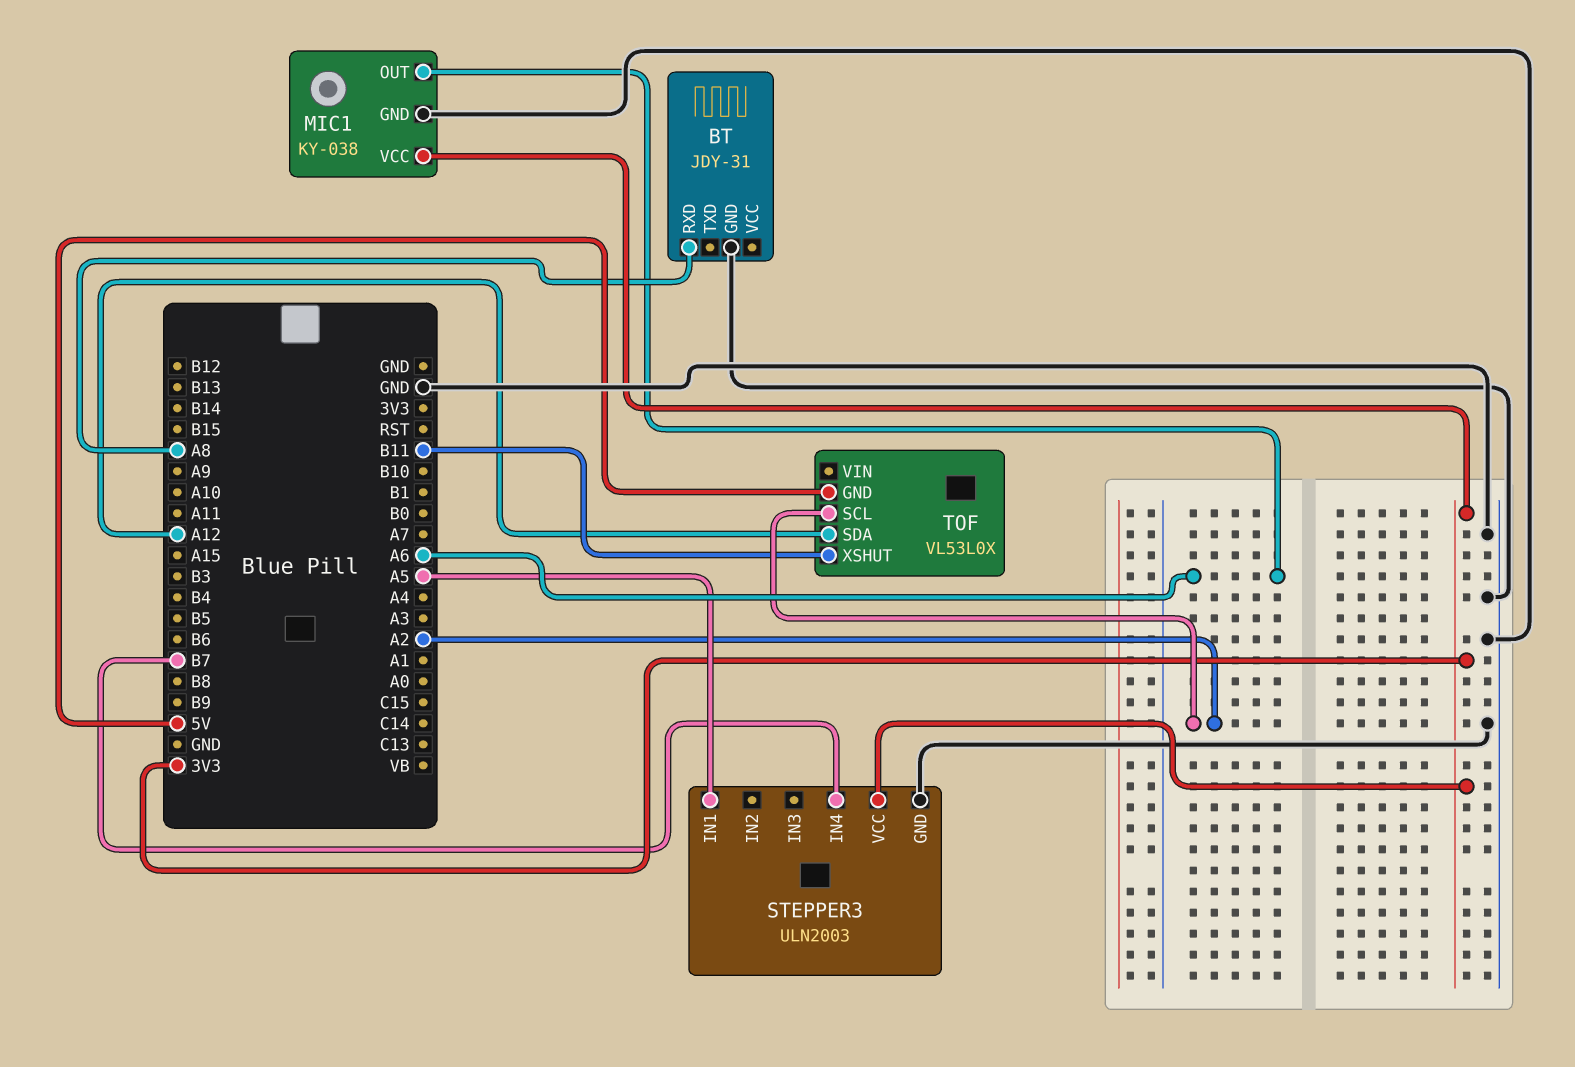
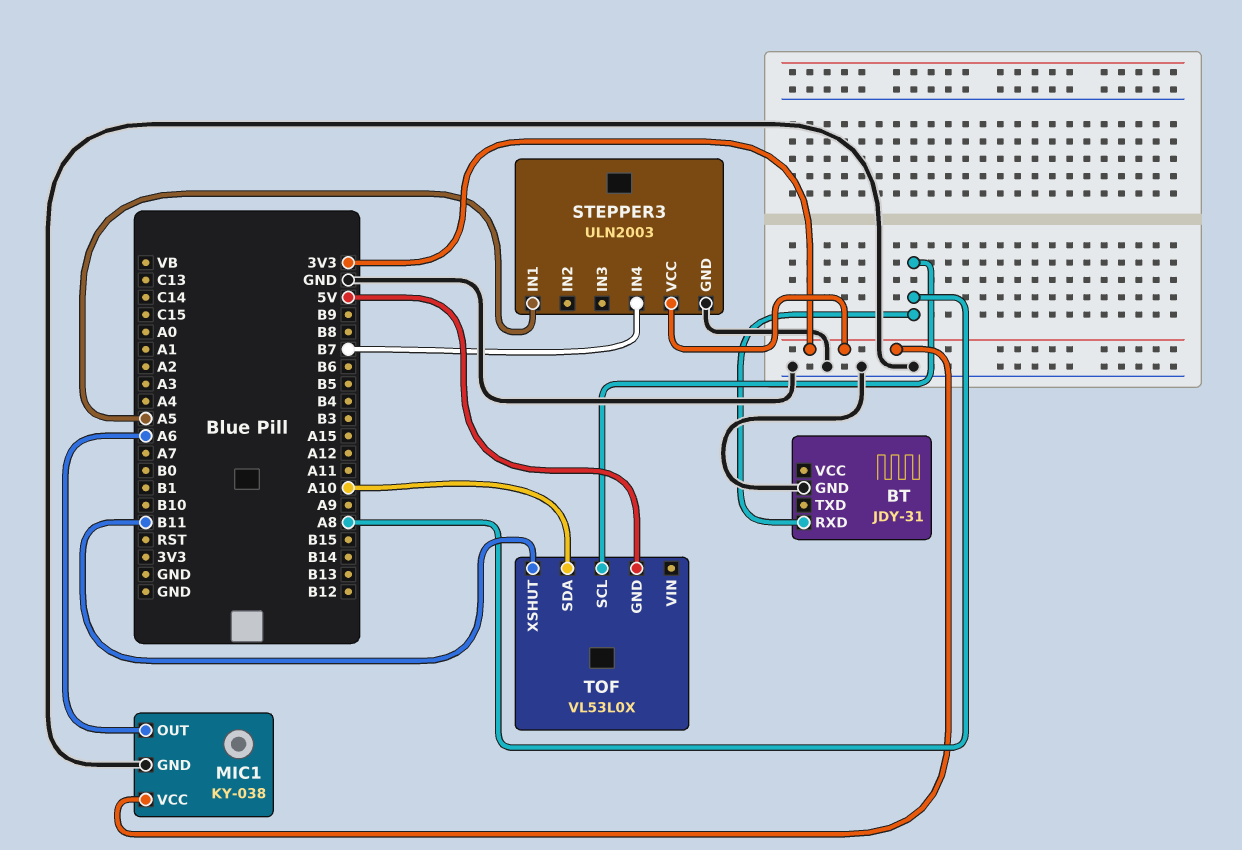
TOF pin SCL: A2 -> A8
TOF pin SDA: A12 -> A10

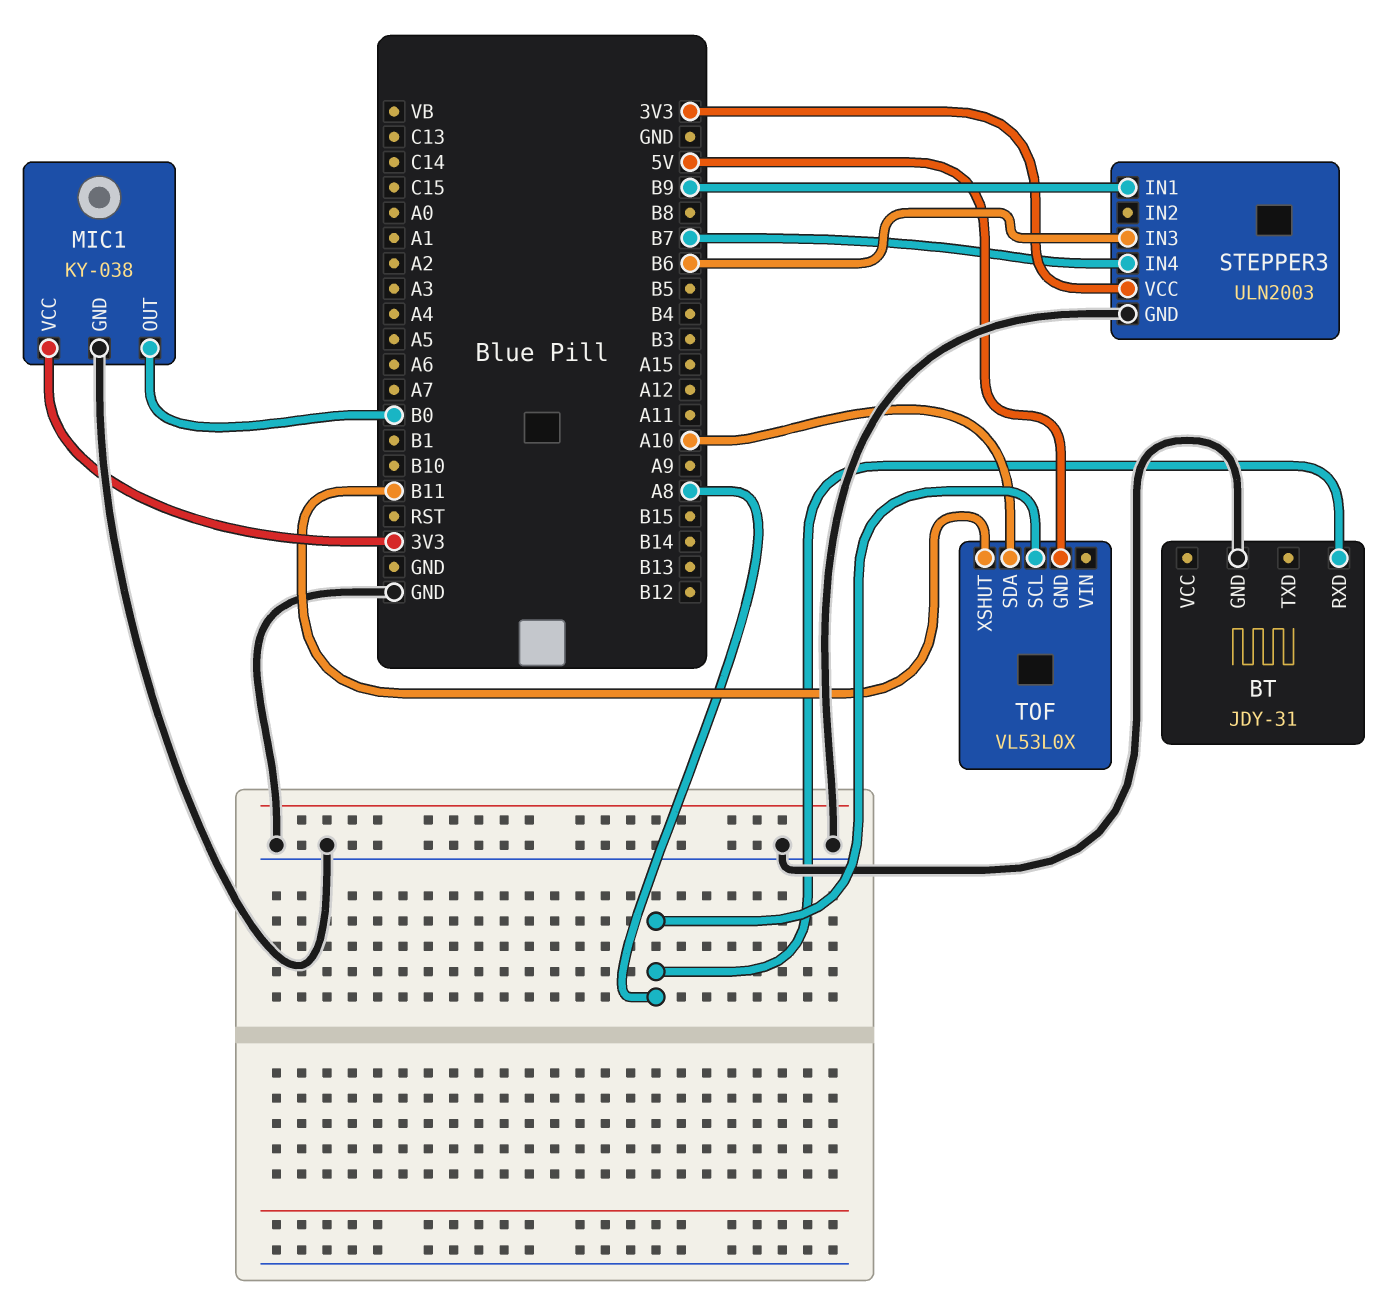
MIC1 pin OUT: A6 -> B0
STEPPER3 pin IN1: A5 -> B9
STEPPER3 pin IN3: none -> B6

